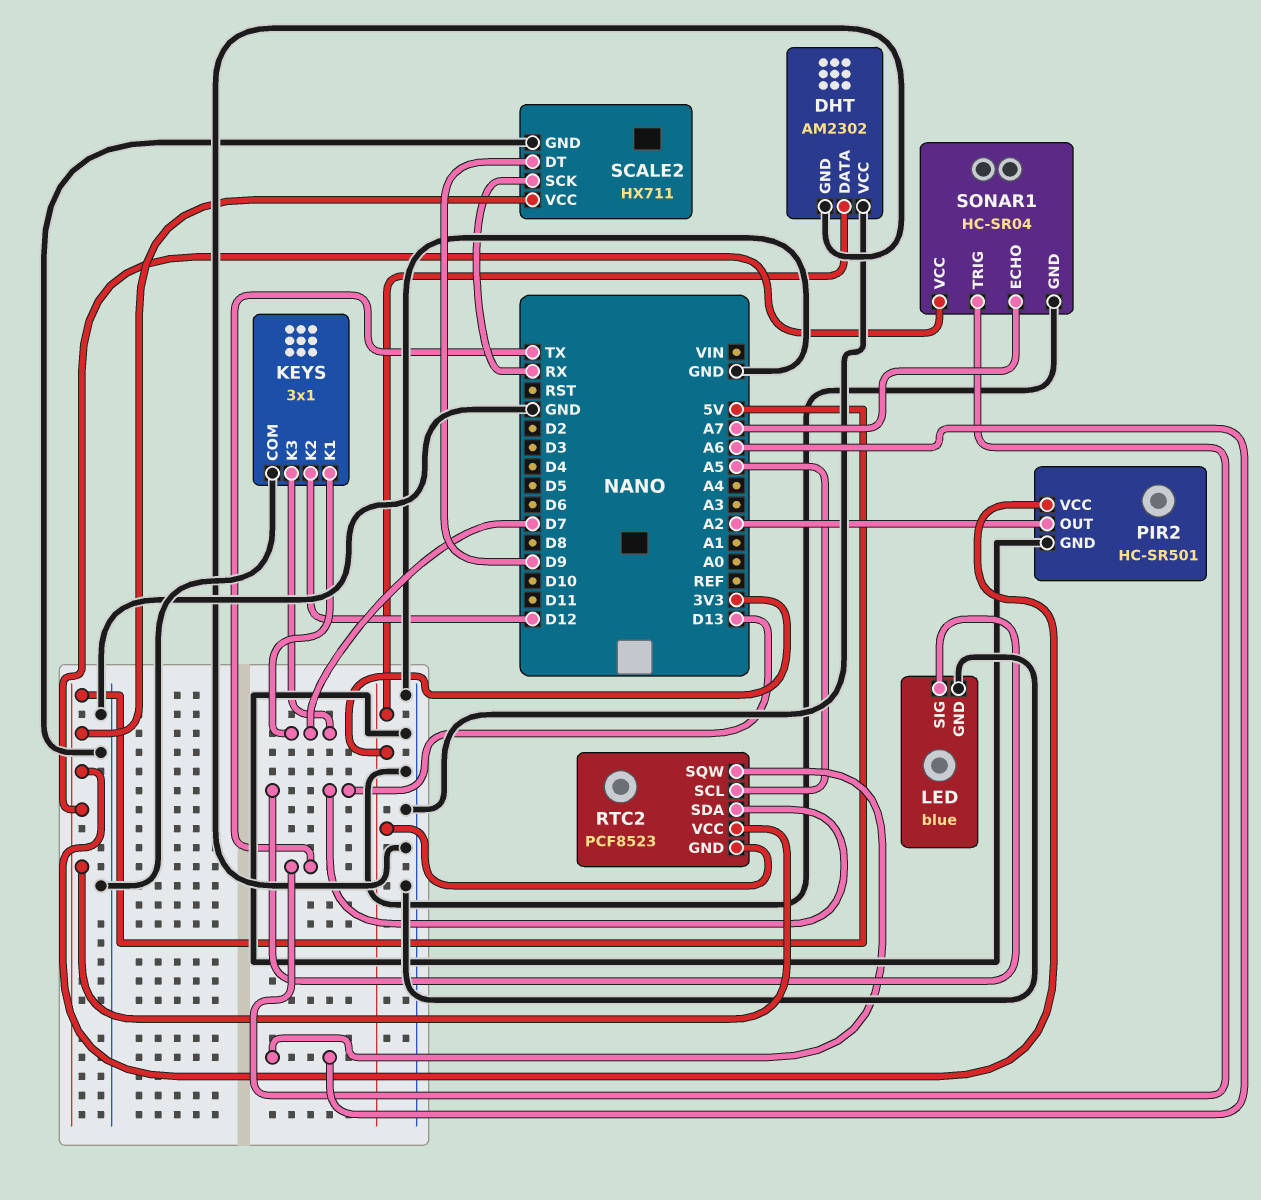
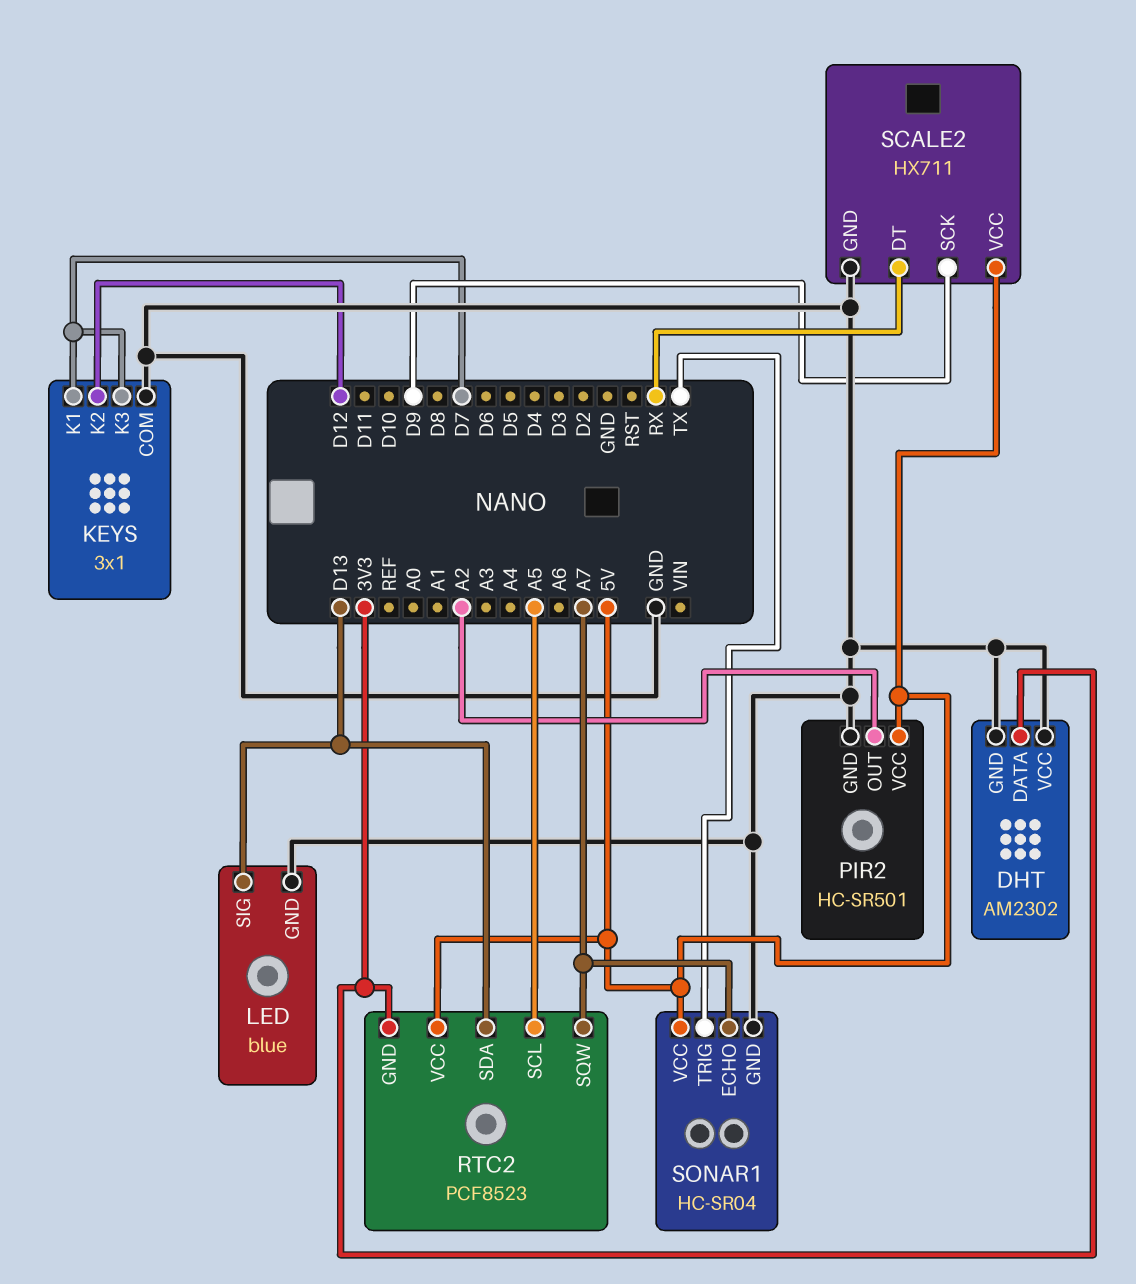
RTC2 pin SQW: A6 -> A7
SCALE2 pin DT: D9 -> RX
SCALE2 pin SCK: RX -> D9

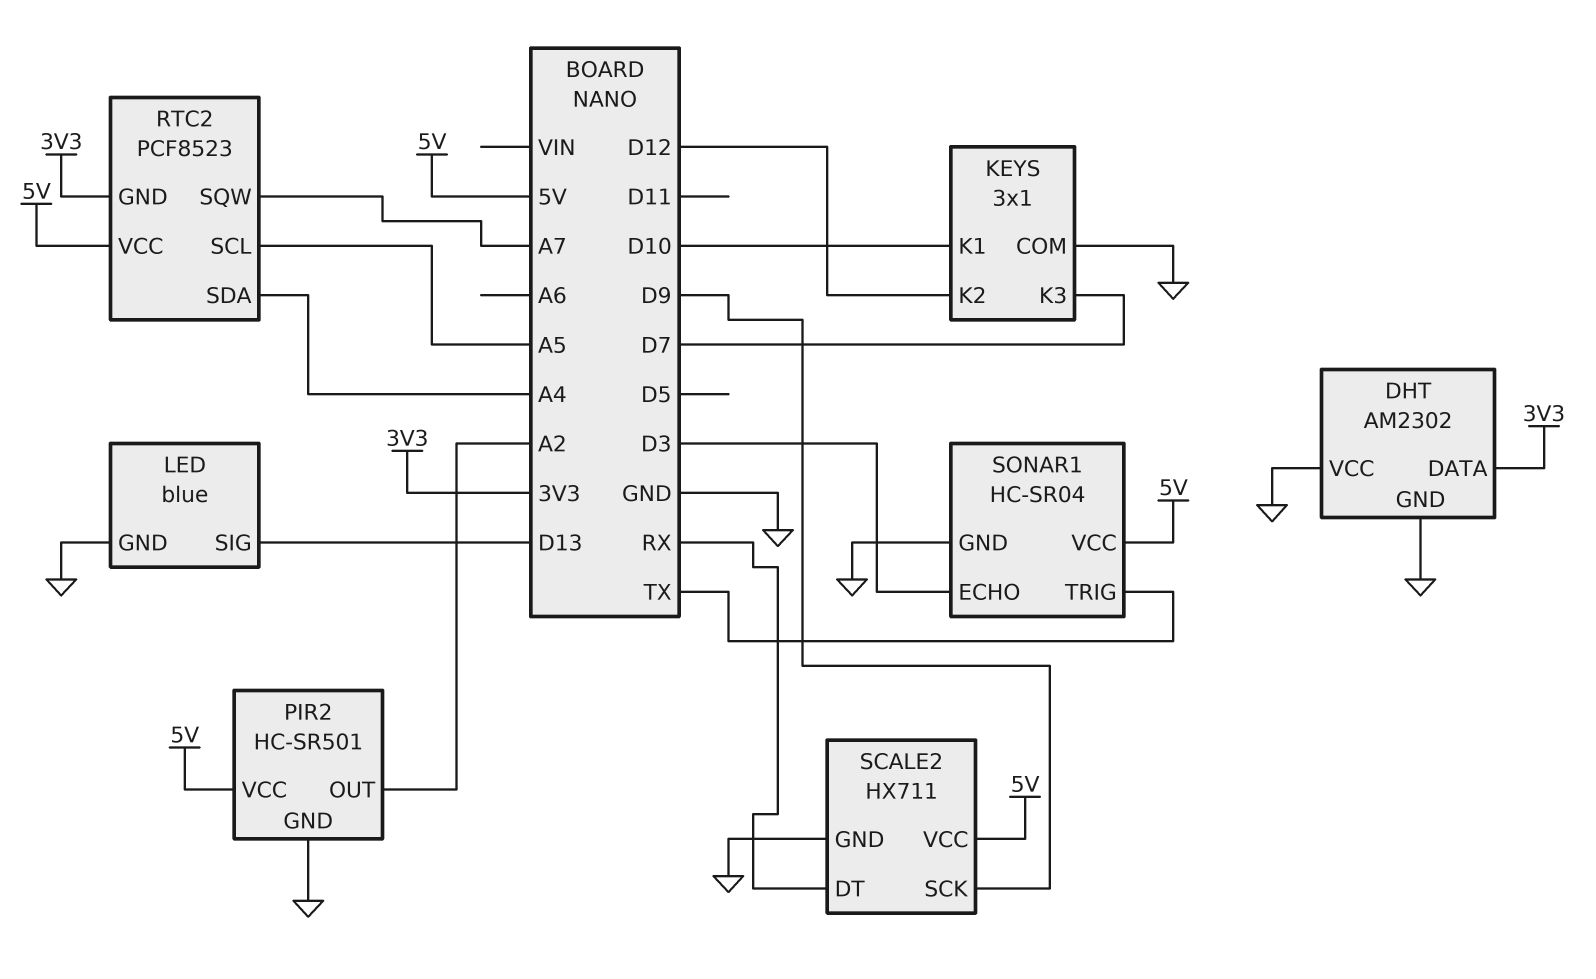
KEYS pin K1: D7 -> D10
RTC2 pin SDA: D13 -> A4
SONAR1 pin ECHO: A7 -> D3

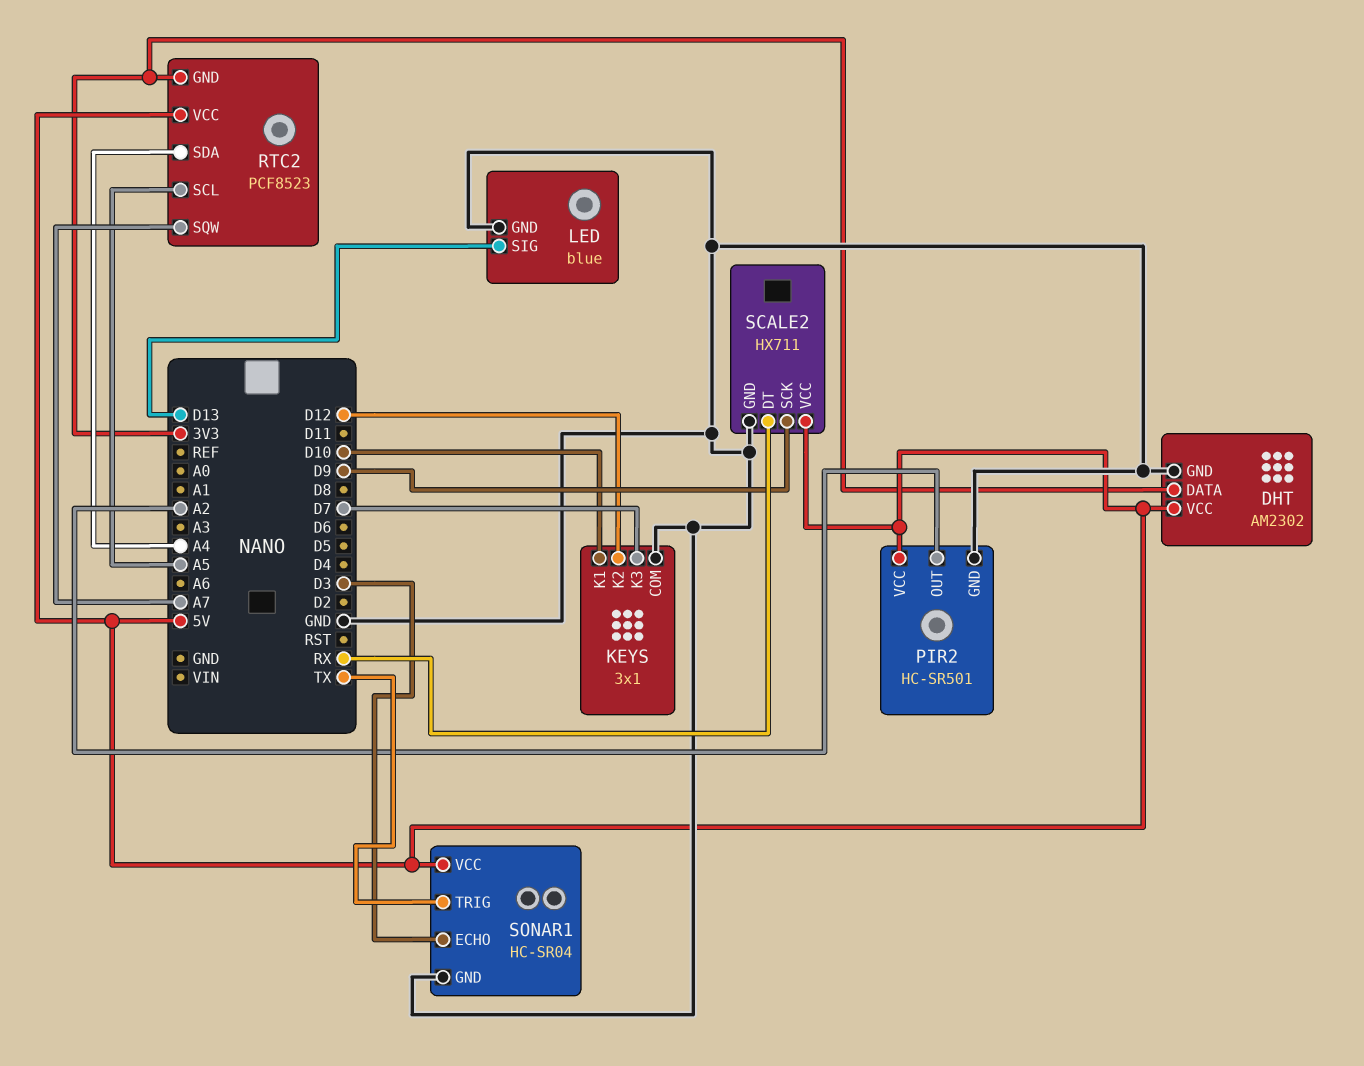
DHT pin VCC: GND -> 5V

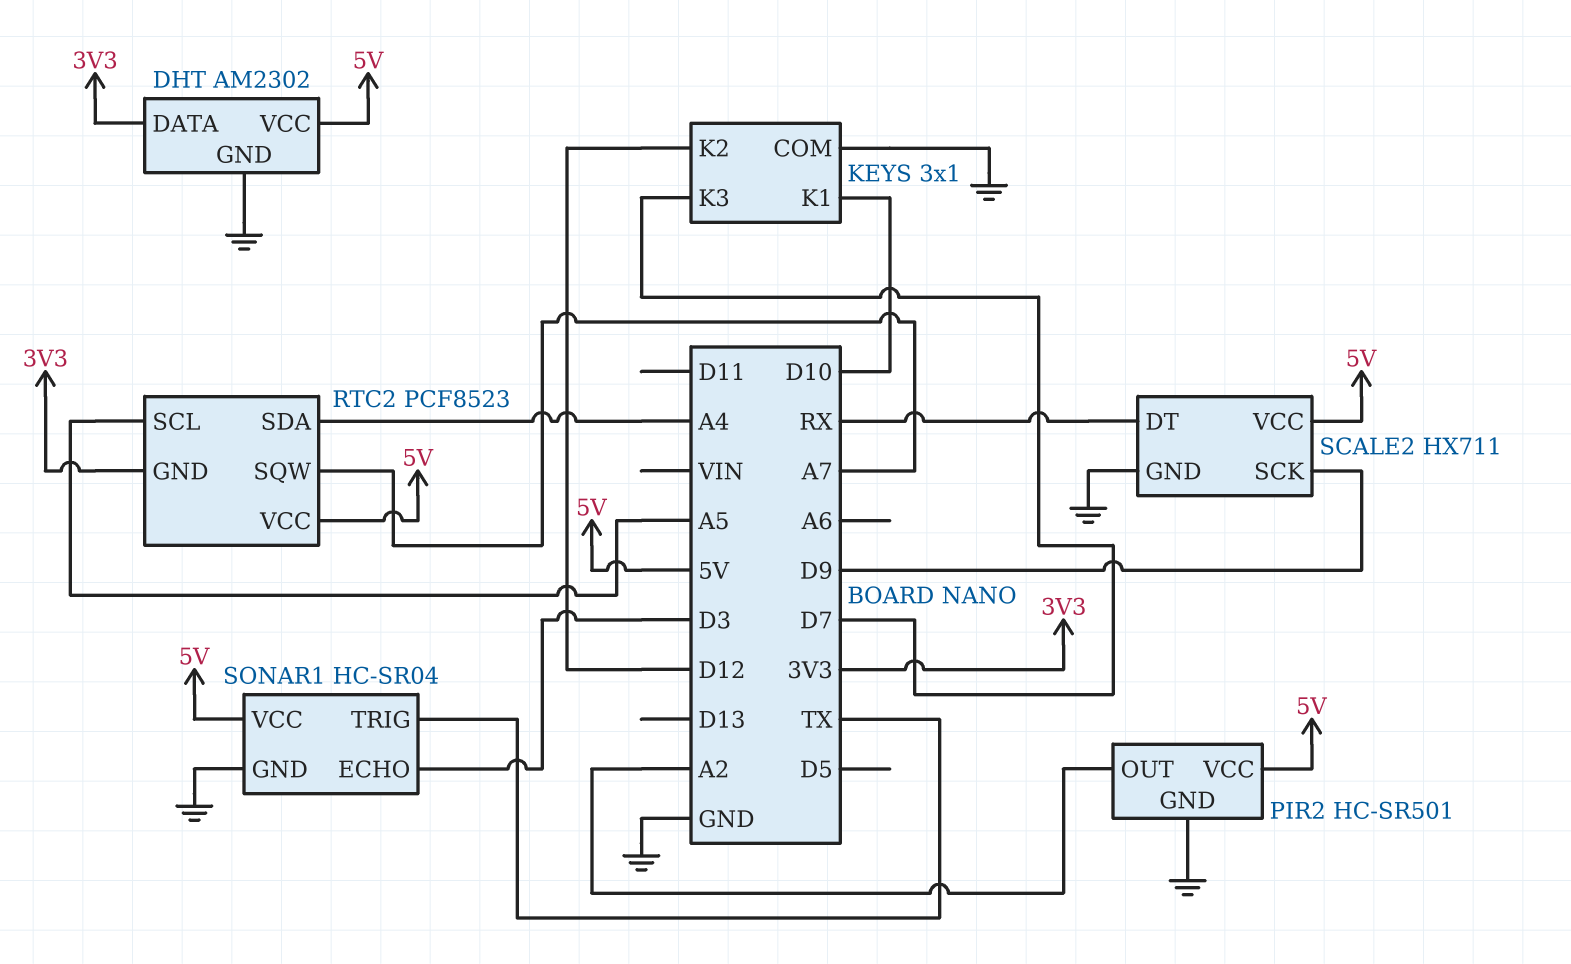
LED: blue -> none
LED pin GND: GND -> none
LED pin SIG: D13 -> none

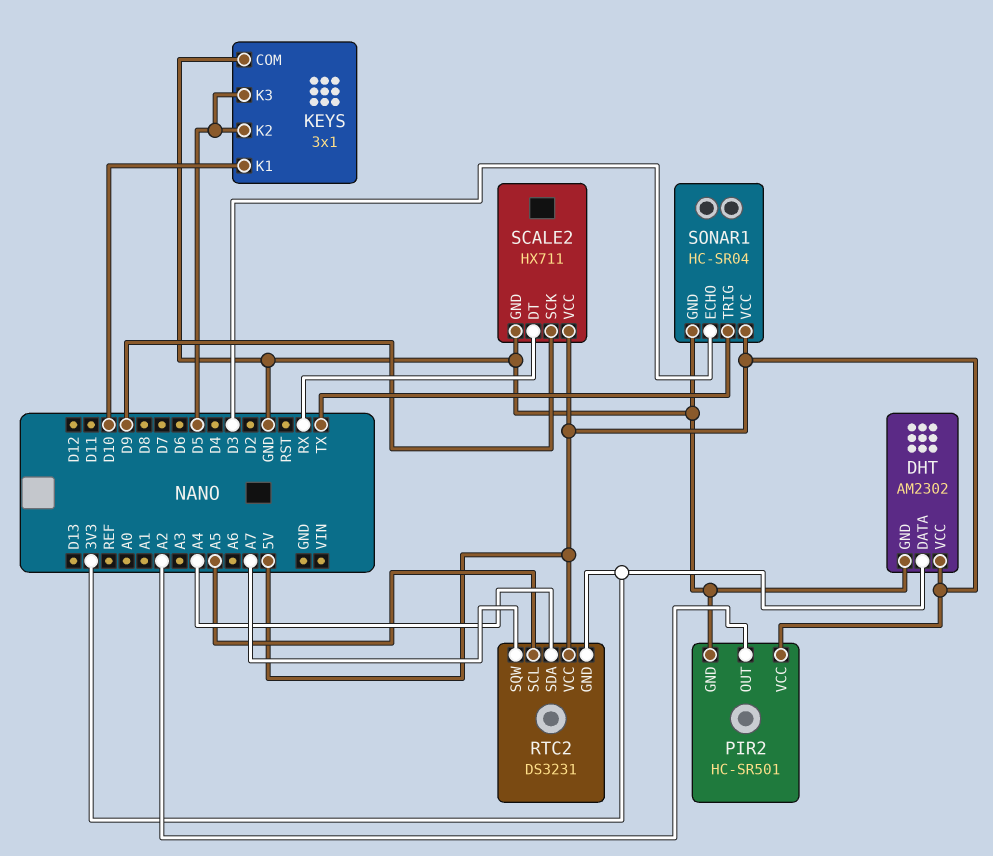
KEYS pin K2: D12 -> D5
KEYS pin K3: D7 -> D5
RTC2: PCF8523 -> DS3231

